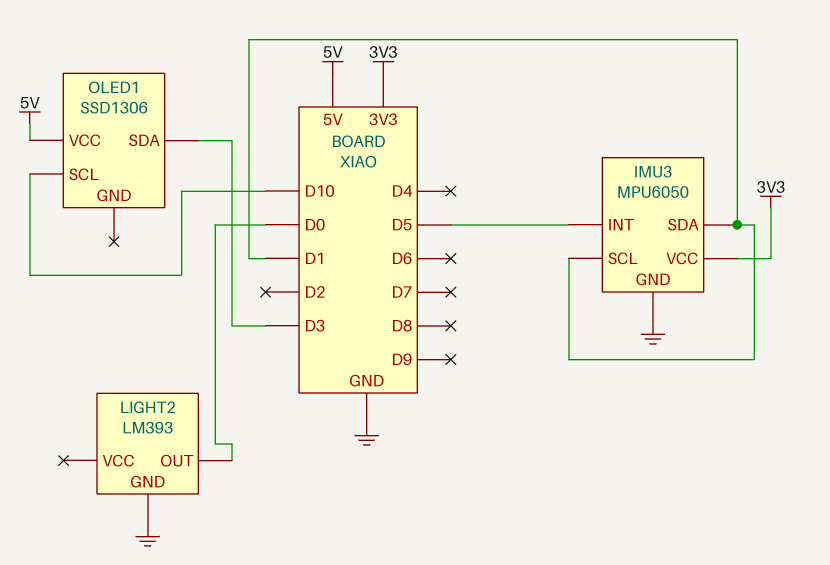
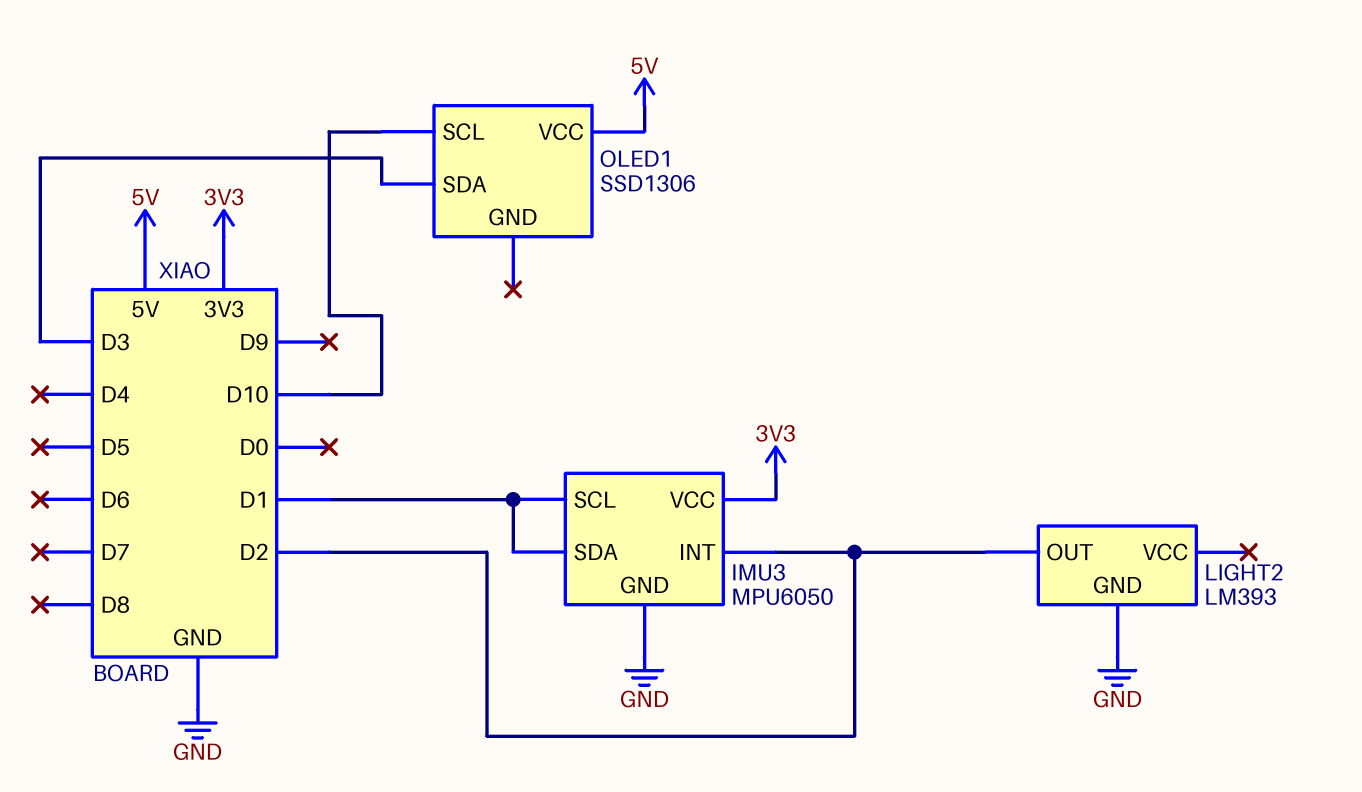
IMU3 pin INT: D5 -> D2
LIGHT2 pin OUT: D0 -> D2

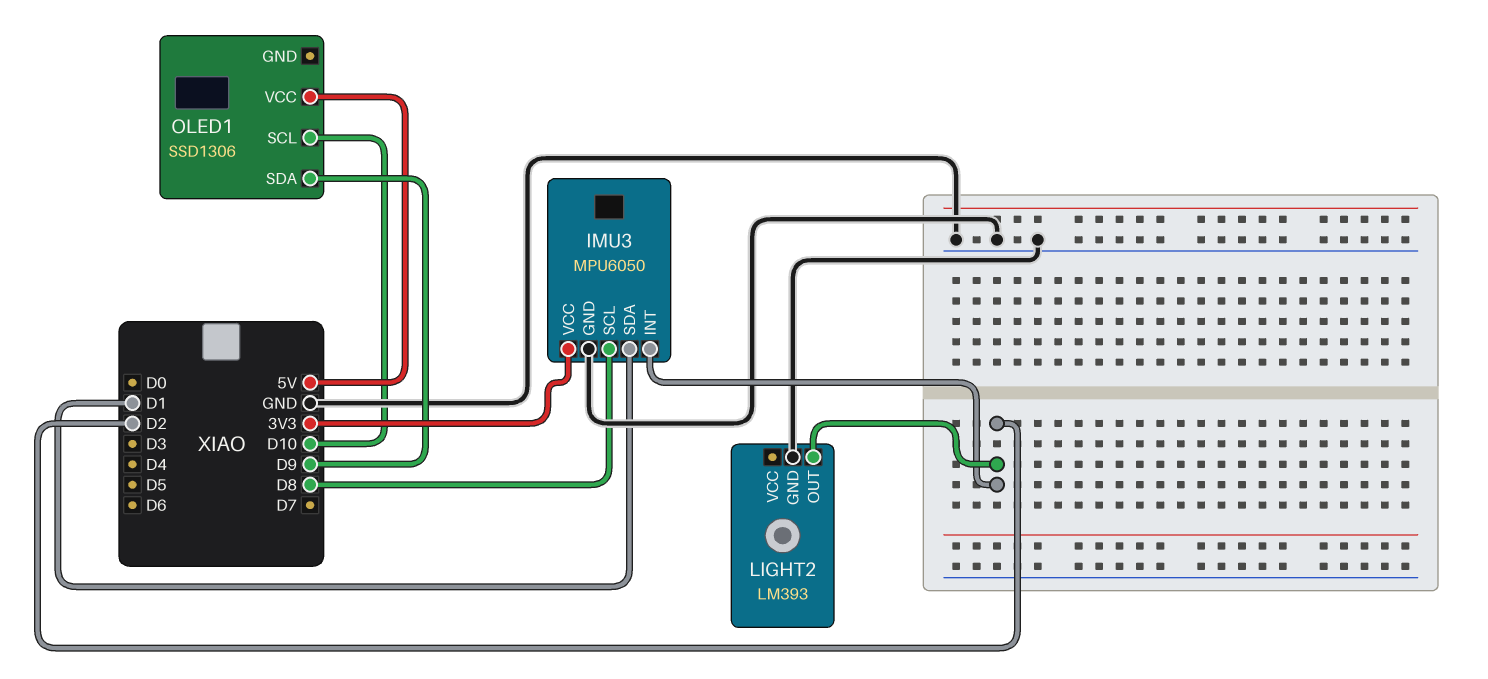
IMU3 pin SCL: D1 -> D8
OLED1 pin SDA: D3 -> D9

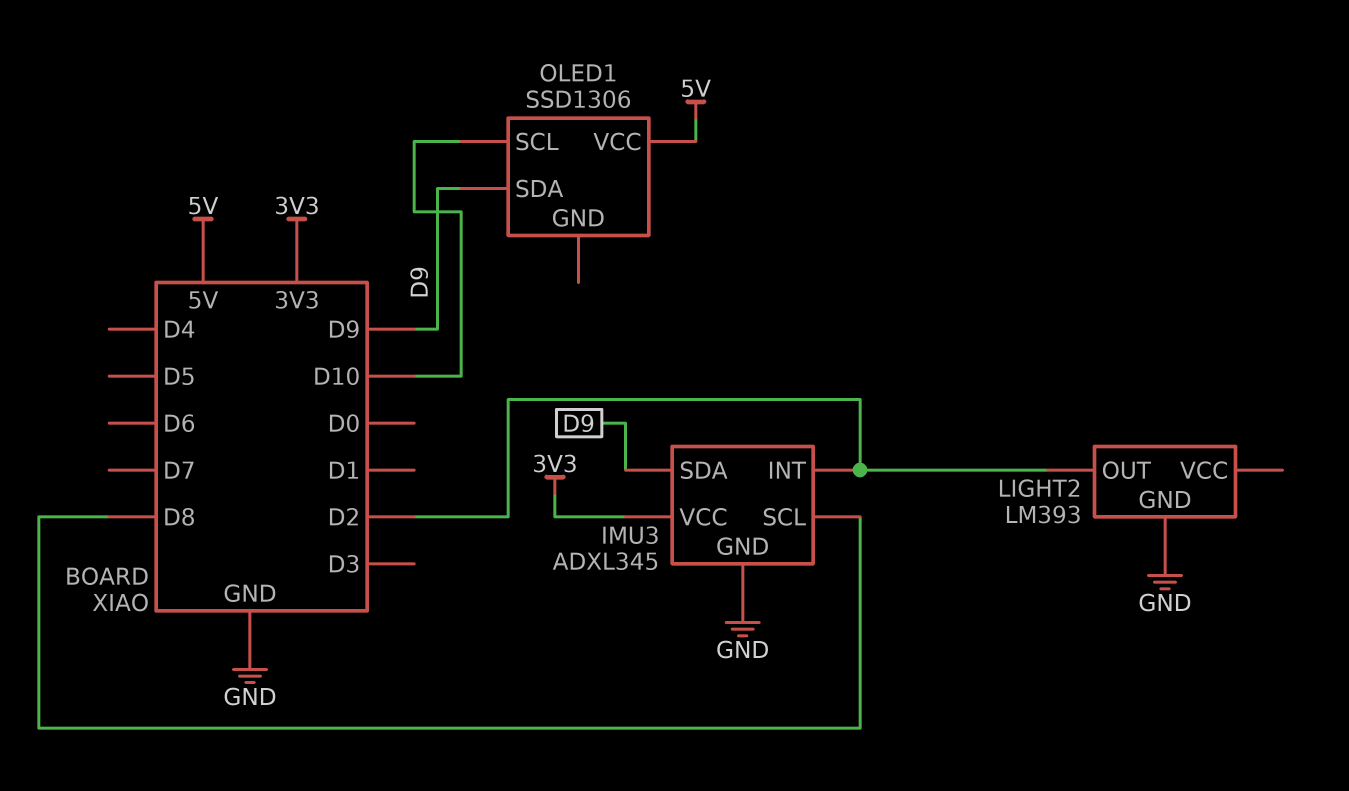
IMU3: MPU6050 -> ADXL345
IMU3 pin SDA: D1 -> D9

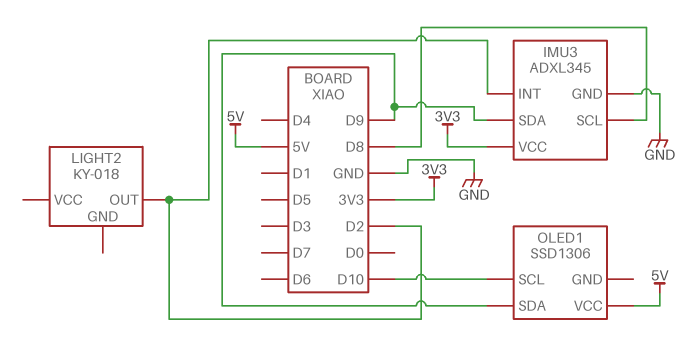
LIGHT2: LM393 -> KY-018
LIGHT2 pin GND: GND -> none

